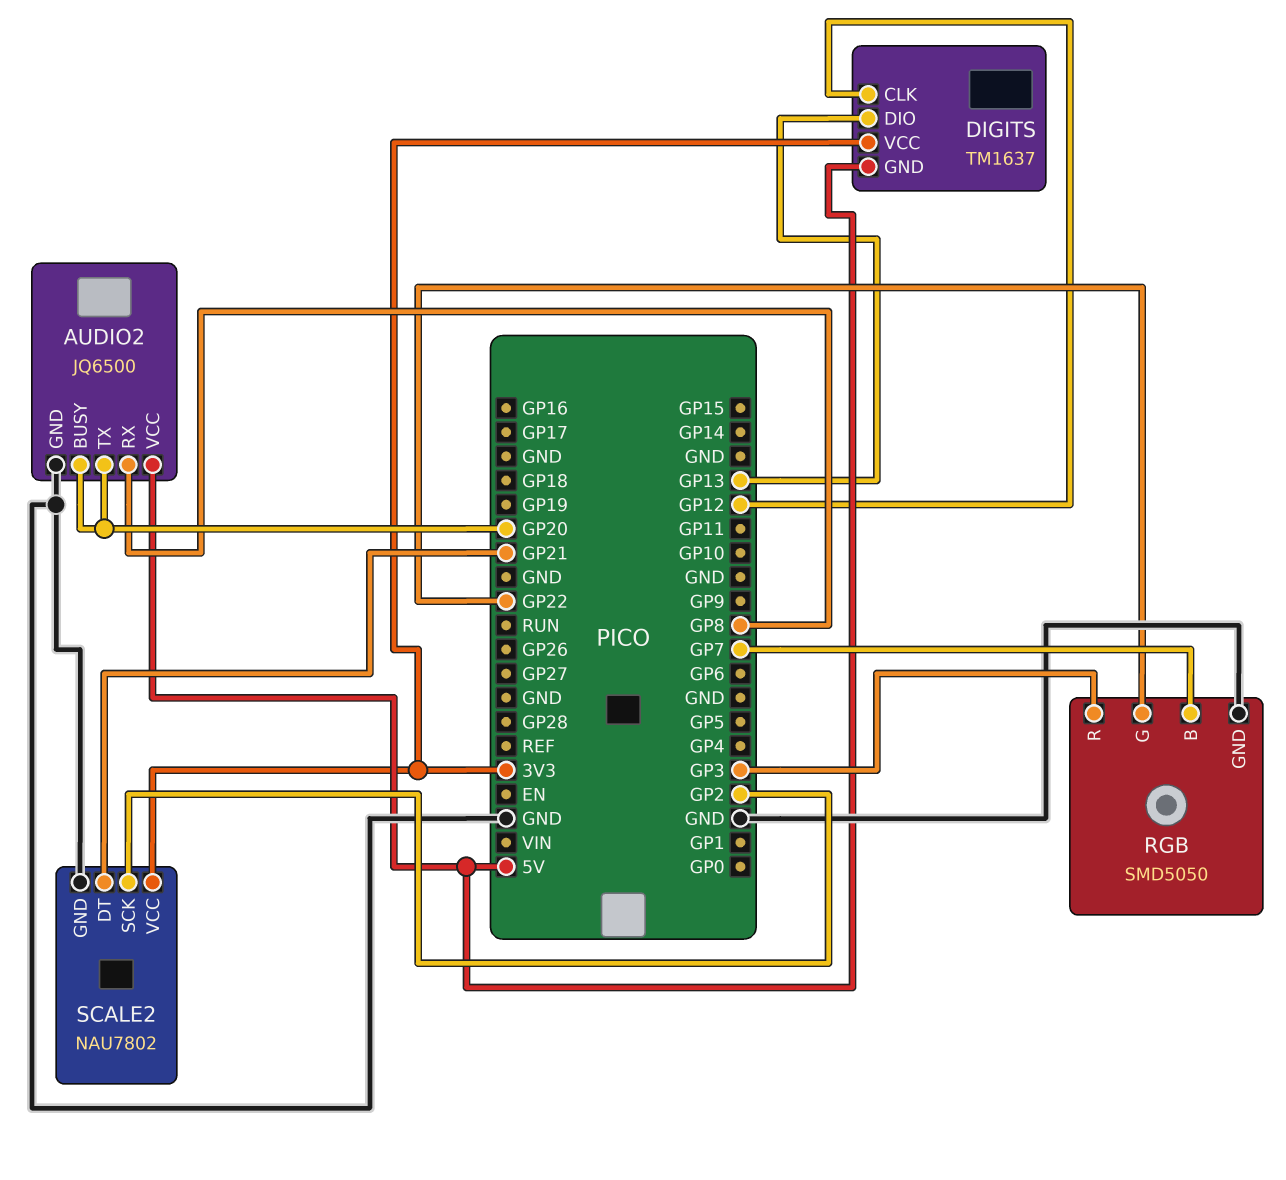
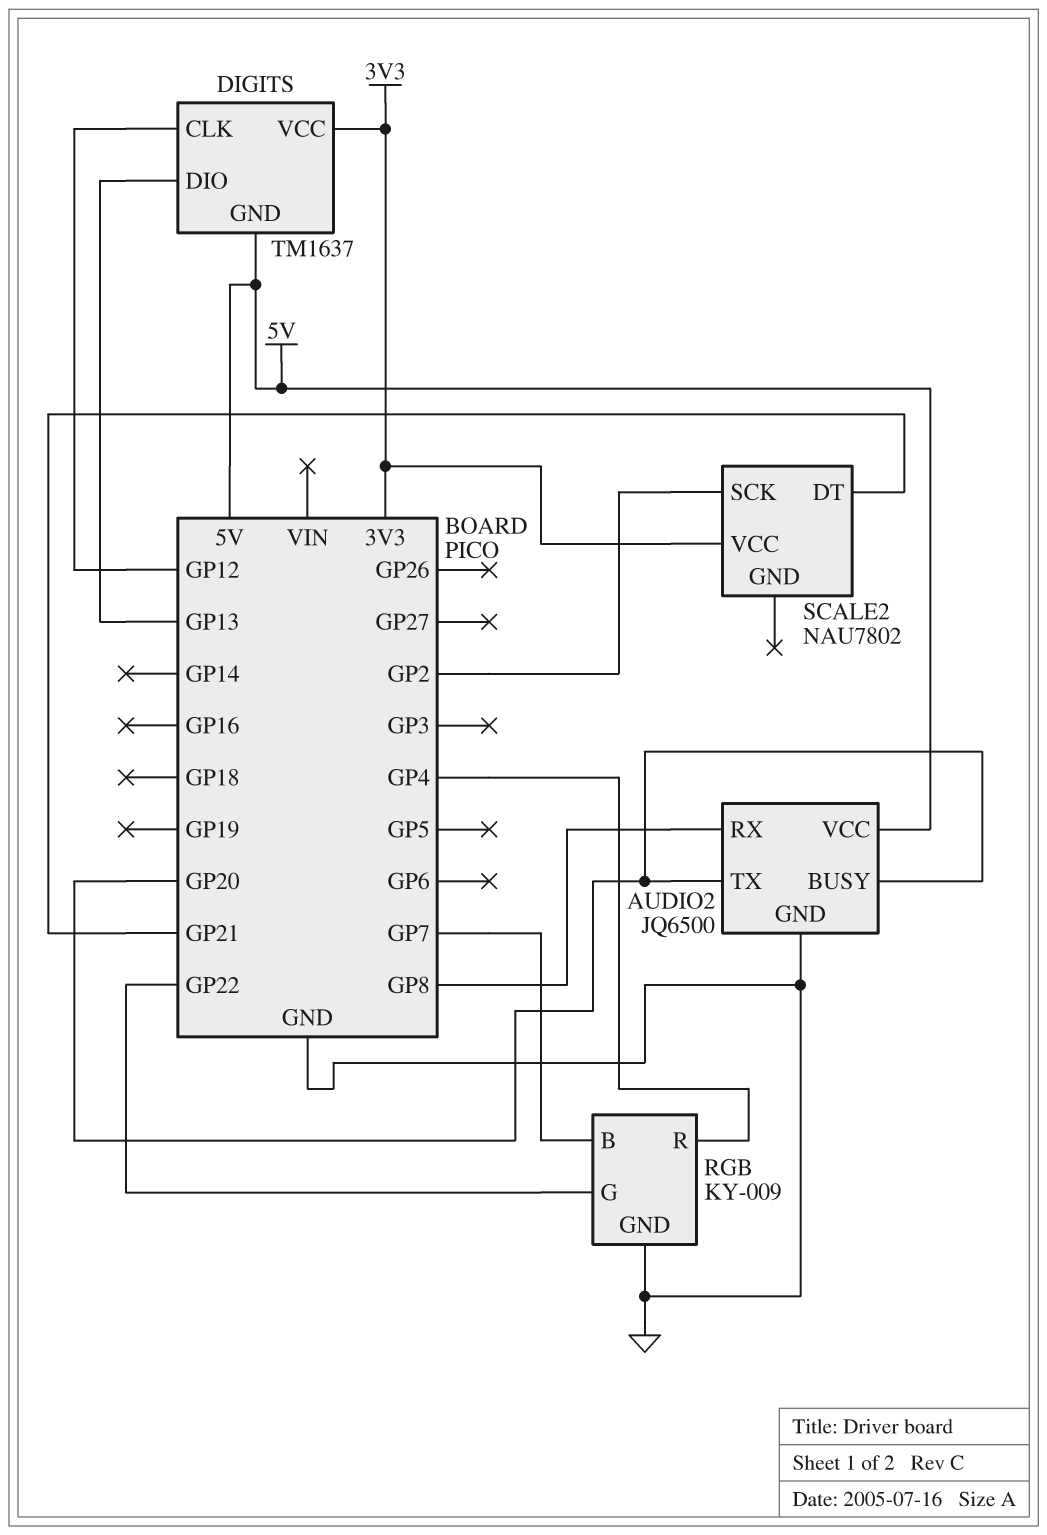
RGB: SMD5050 -> KY-009
RGB pin R: GP3 -> GP4
SCALE2 pin GND: GND -> none

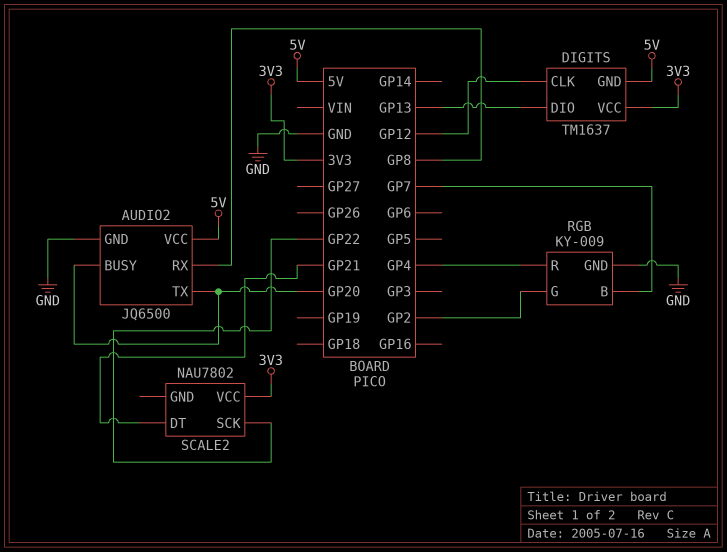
RGB pin G: GP22 -> GP2
SCALE2 pin SCK: GP2 -> GP22

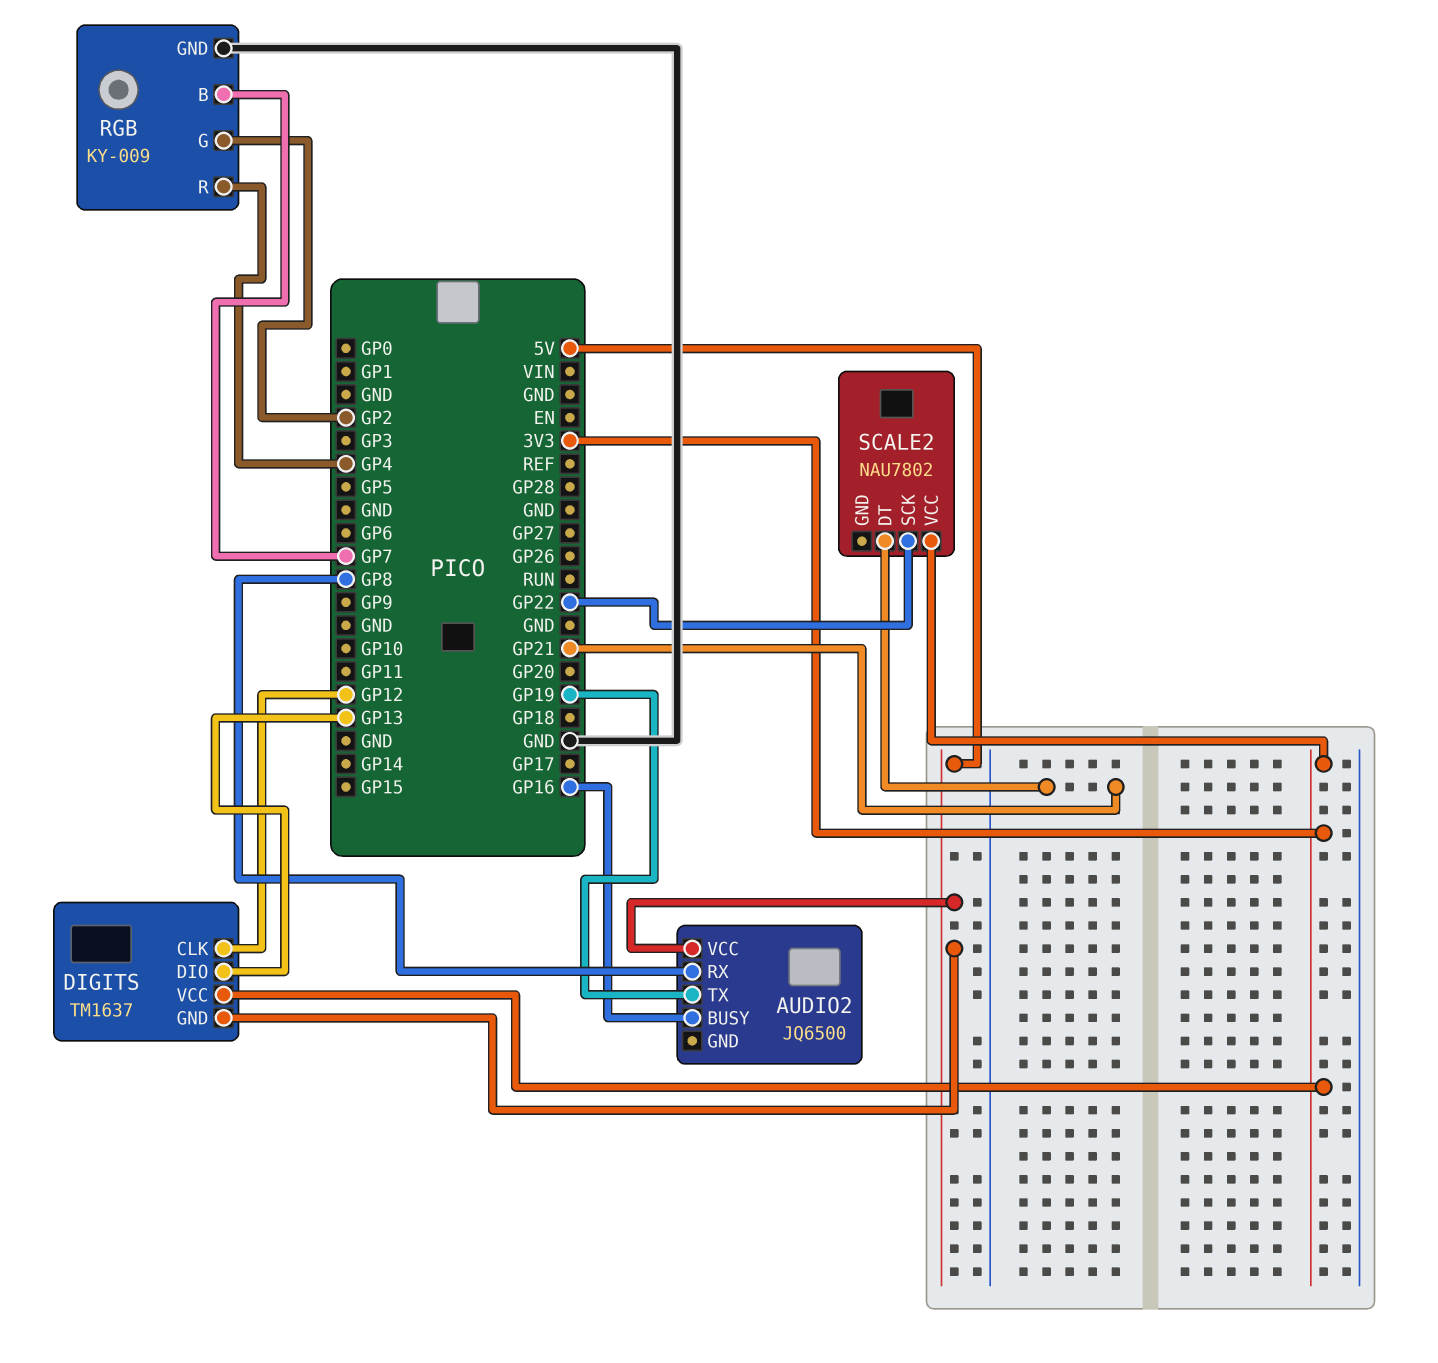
AUDIO2 pin BUSY: GP20 -> GP16
AUDIO2 pin GND: GND -> none
AUDIO2 pin TX: GP20 -> GP19

